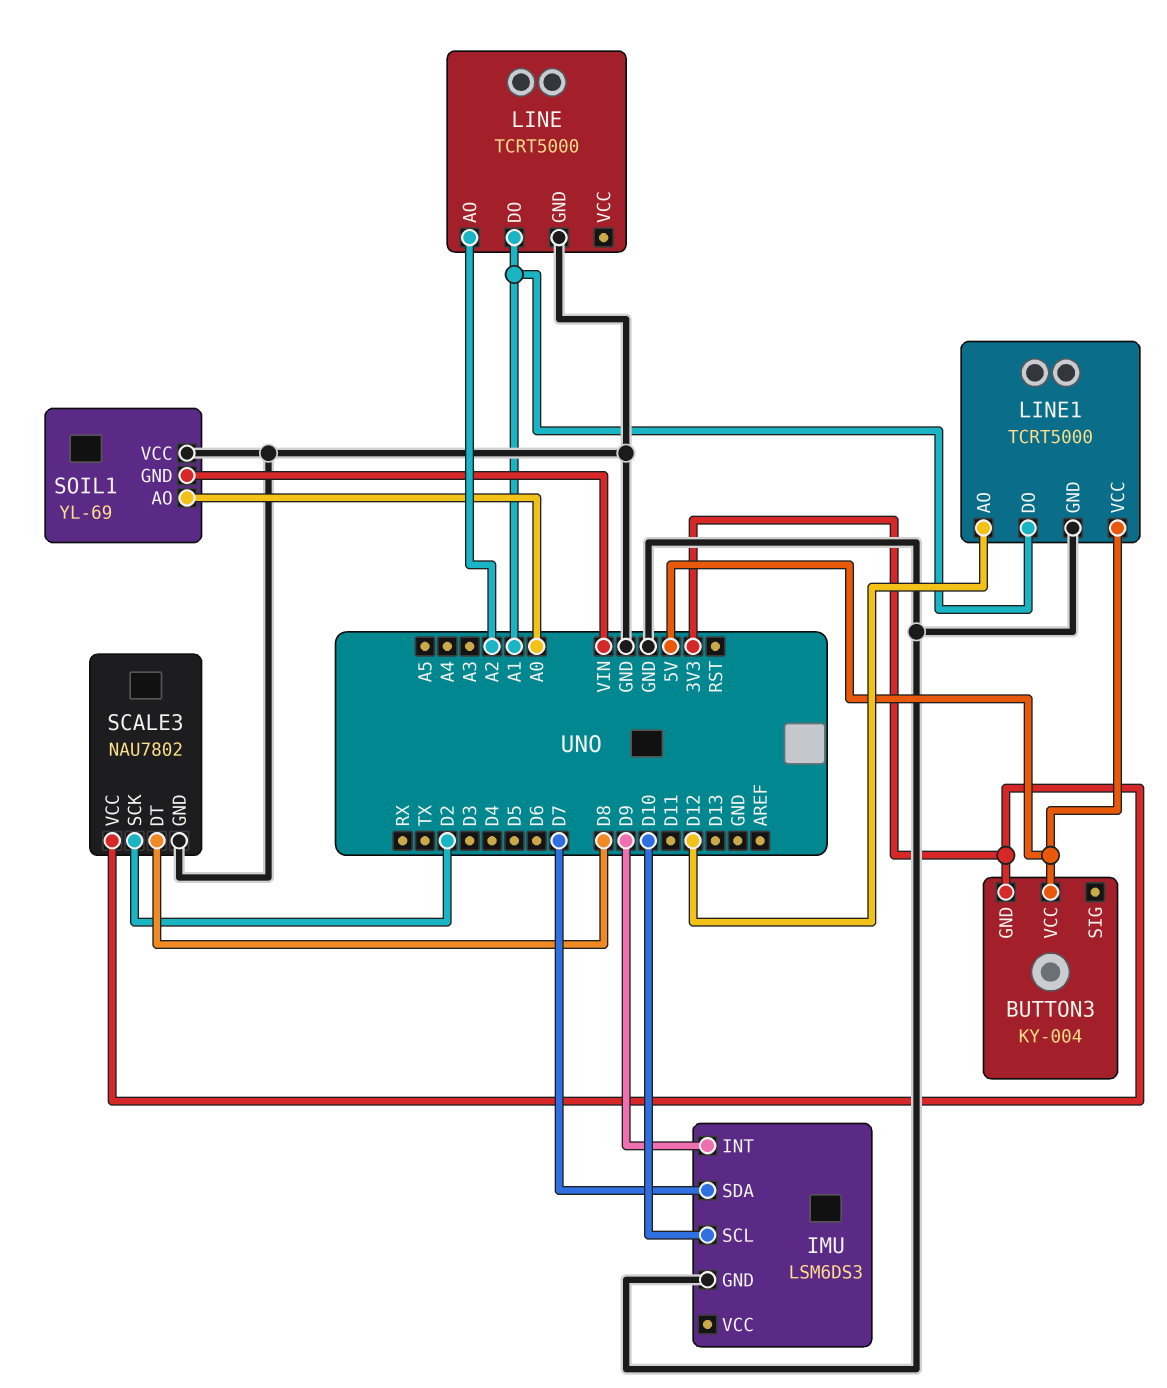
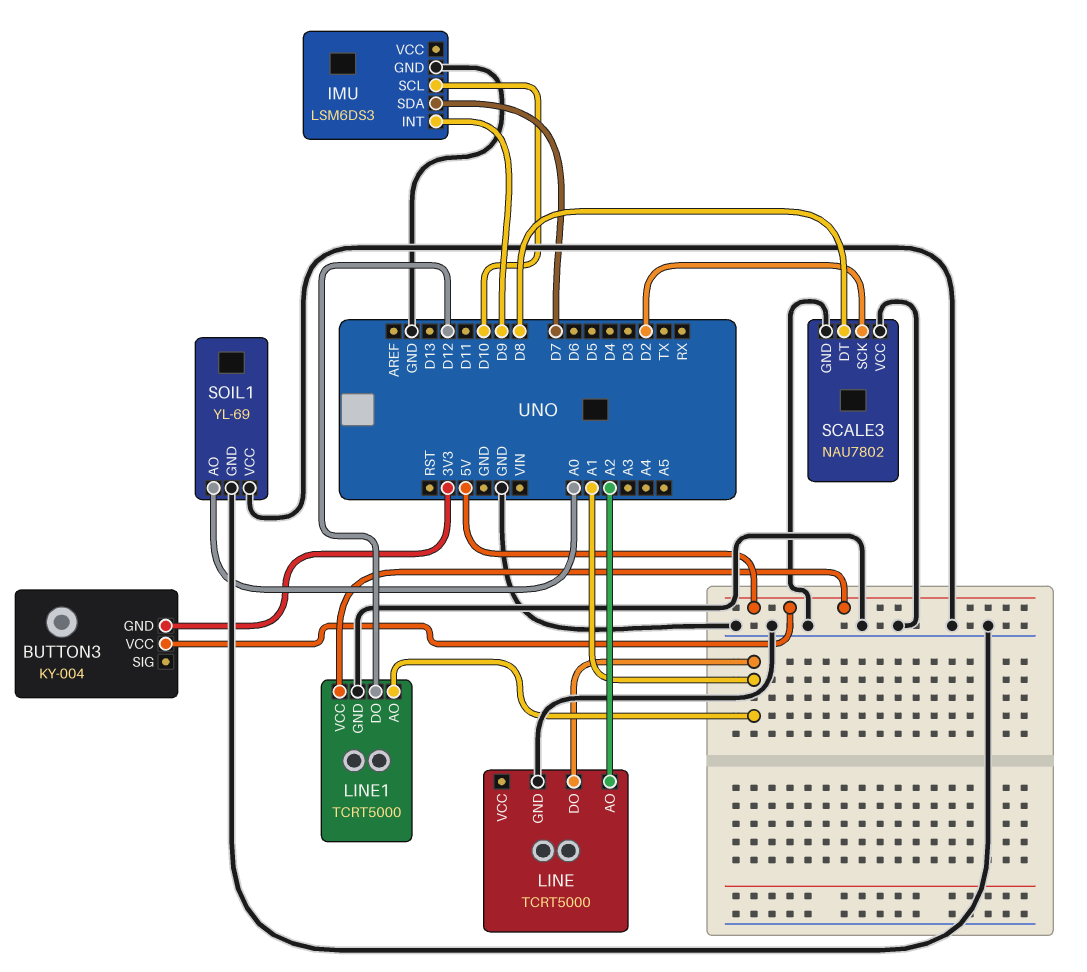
LINE1 pin AO: D12 -> A1
LINE1 pin DO: A1 -> D12
SCALE3 pin VCC: 3V3 -> GND
SOIL1 pin GND: VIN -> GND

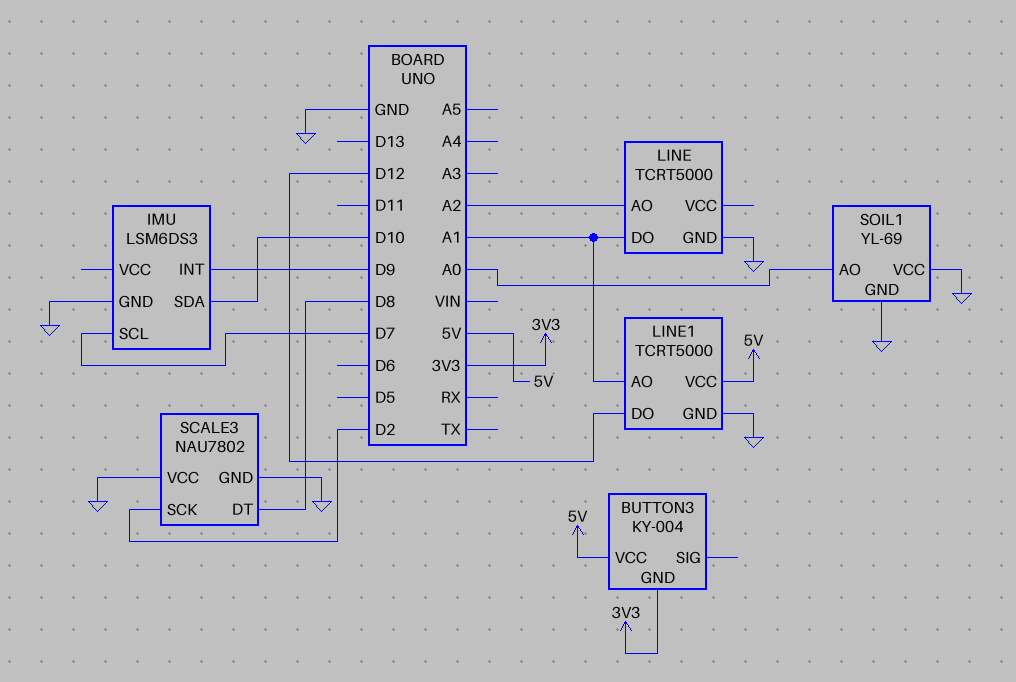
IMU pin SCL: D10 -> D7
IMU pin SDA: D7 -> D10

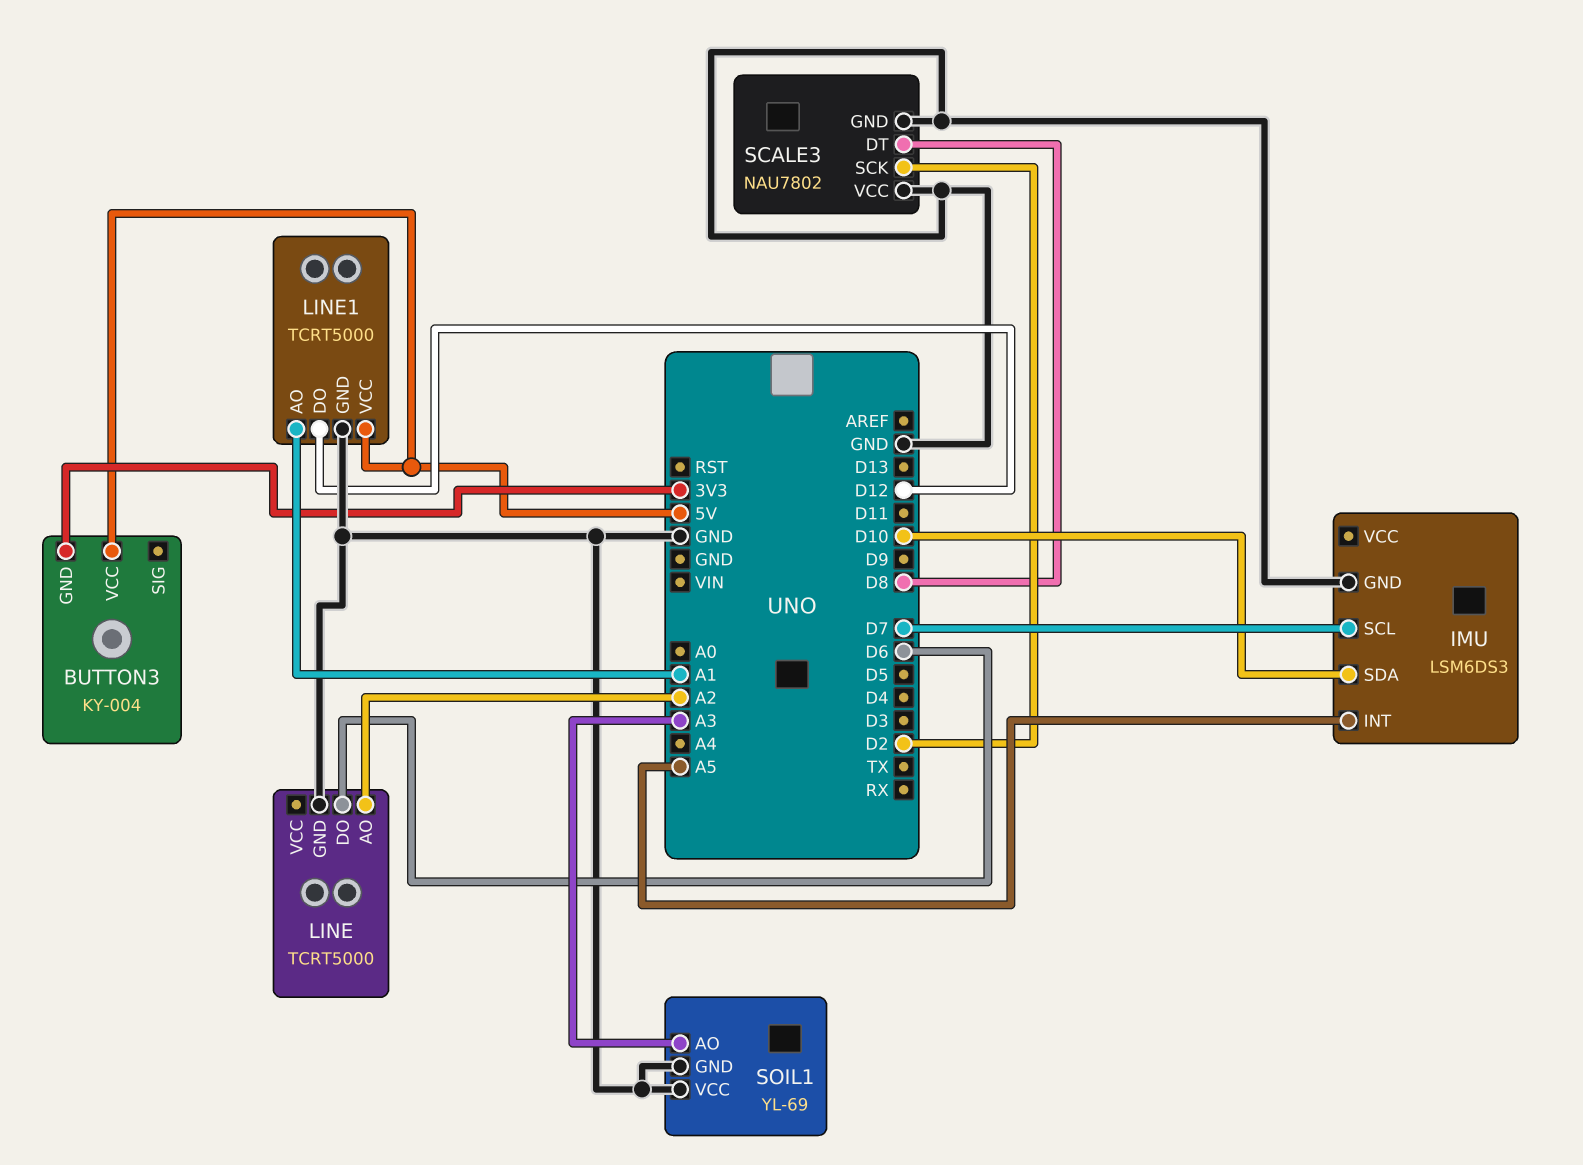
IMU pin INT: D9 -> A5
LINE pin DO: A1 -> D6
SOIL1 pin AO: A0 -> A3

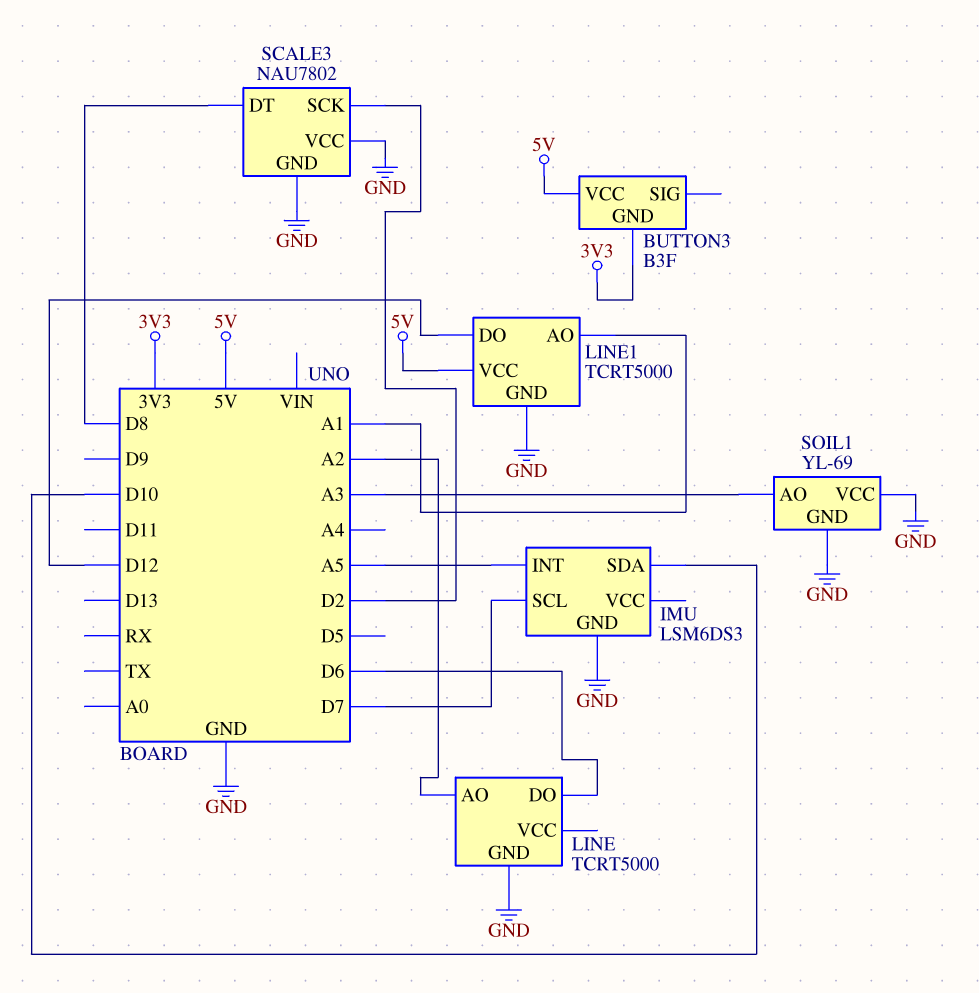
BUTTON3: KY-004 -> B3F

